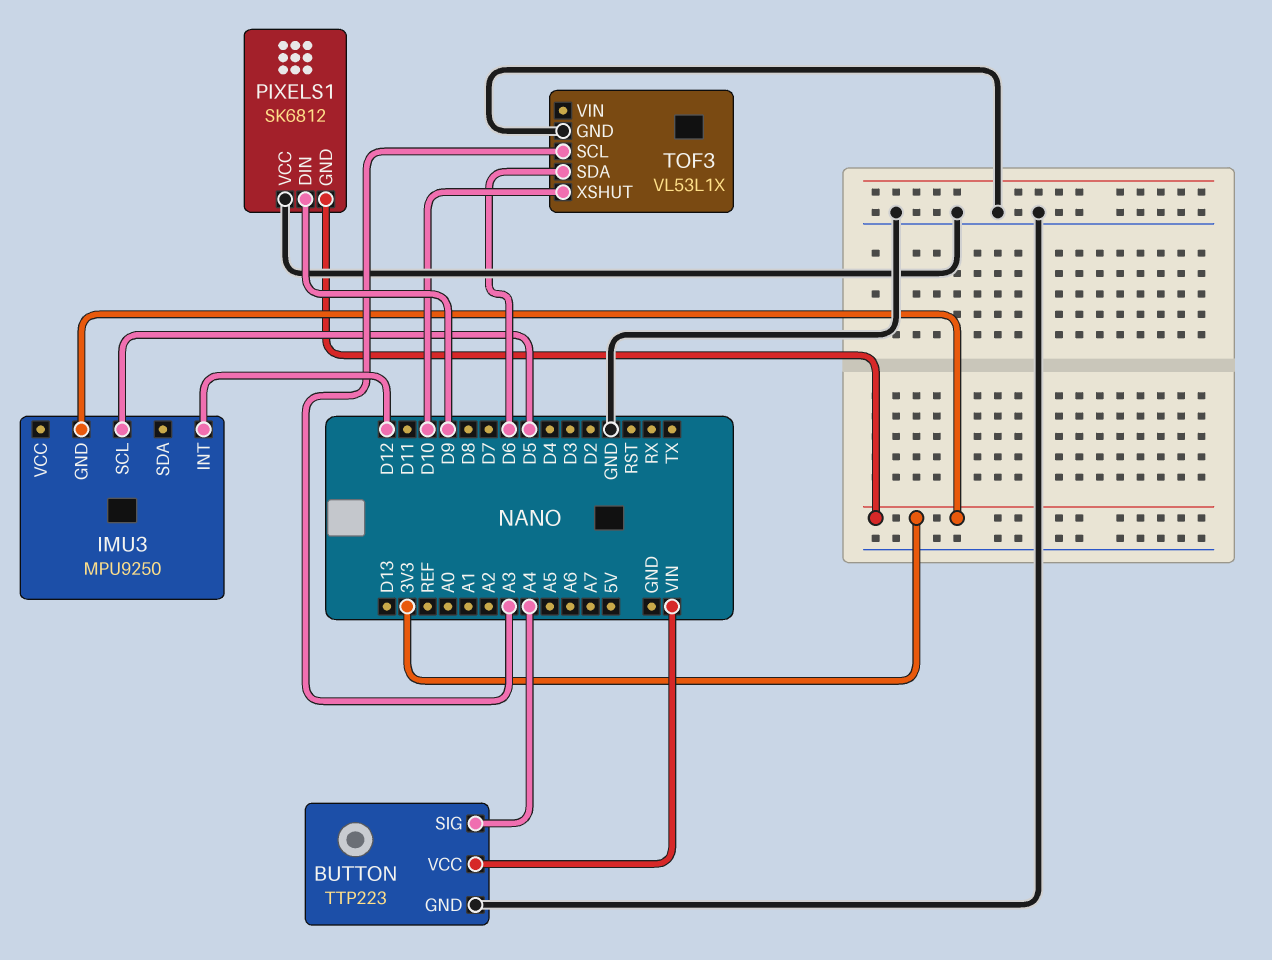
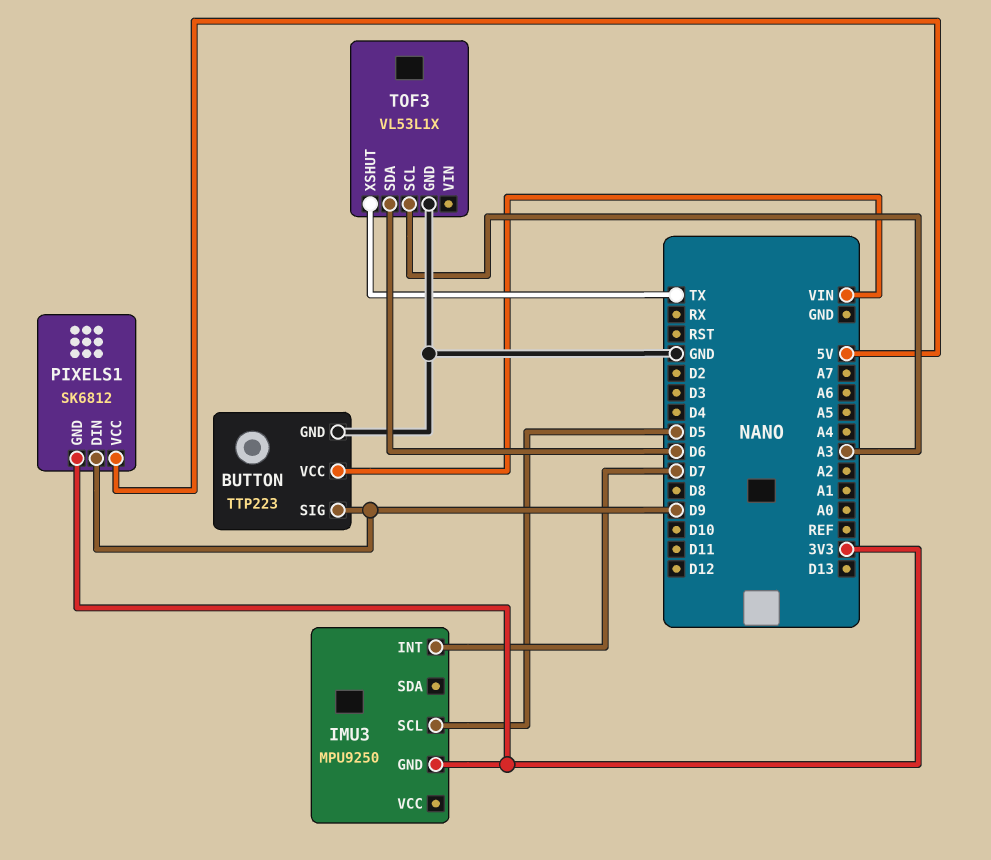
BUTTON pin SIG: A4 -> D9
IMU3 pin INT: D12 -> D7
PIXELS1 pin VCC: GND -> 5V
TOF3 pin XSHUT: D10 -> TX

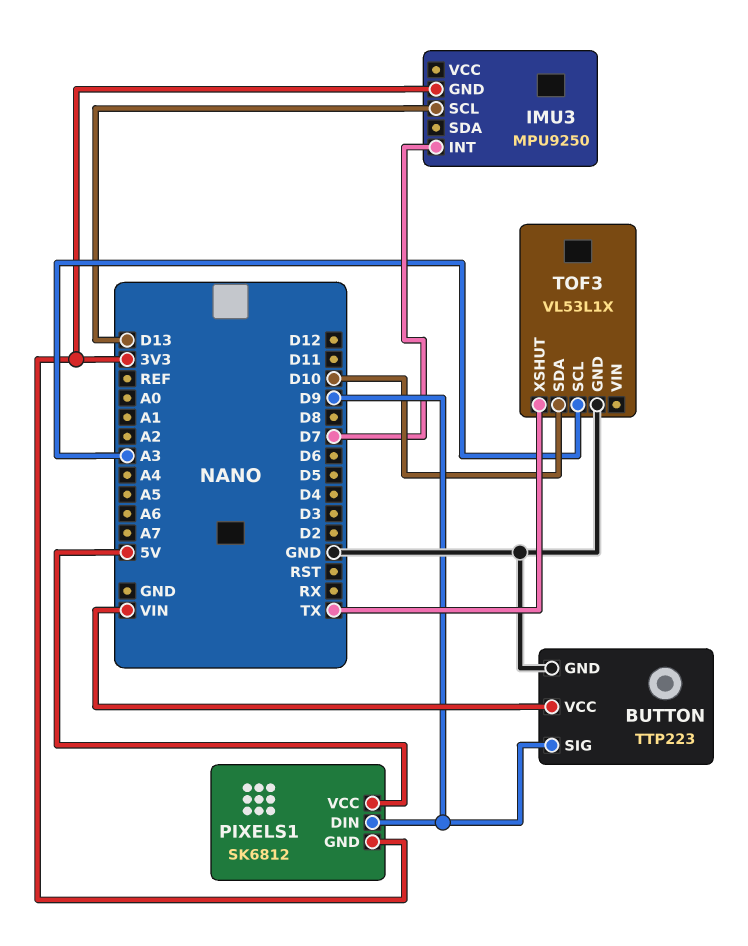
IMU3 pin SCL: D5 -> D13
TOF3 pin SDA: D6 -> D10

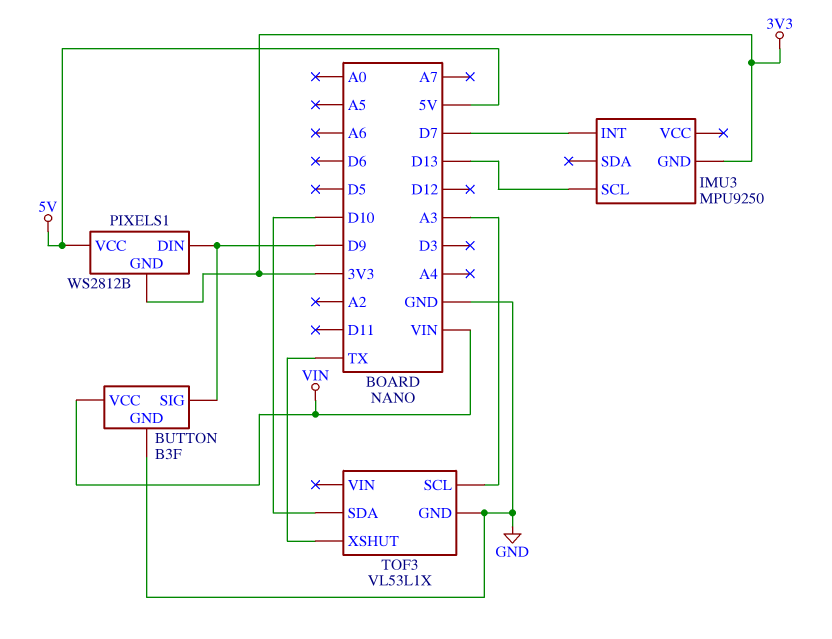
BUTTON: TTP223 -> B3F
PIXELS1: SK6812 -> WS2812B

